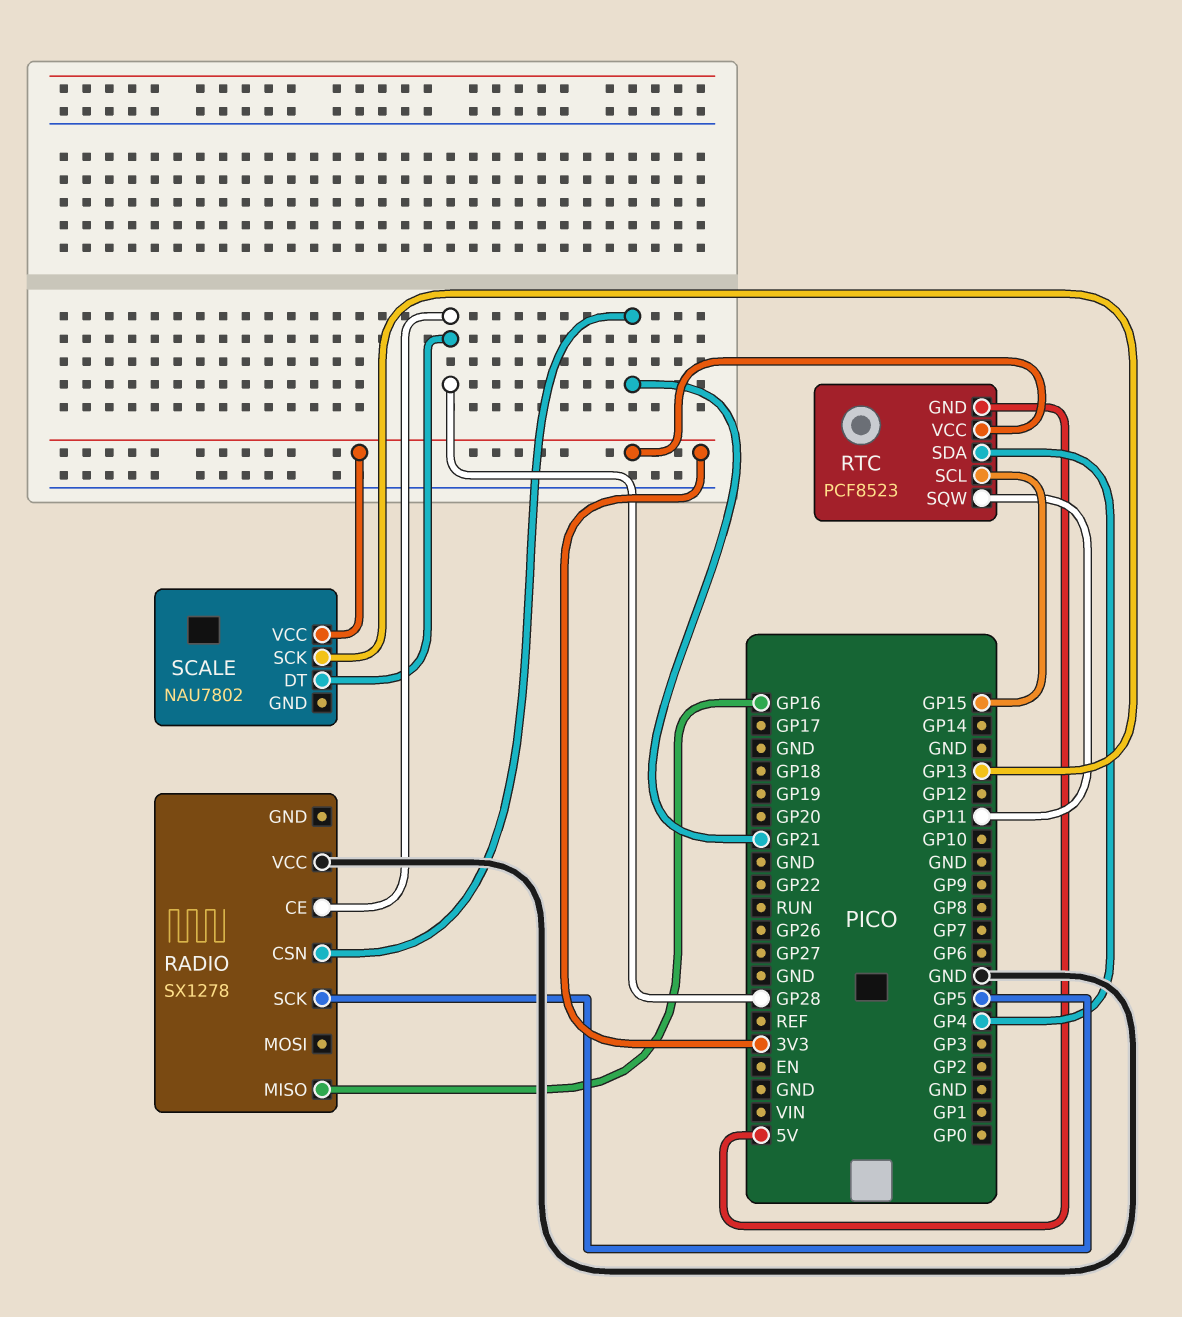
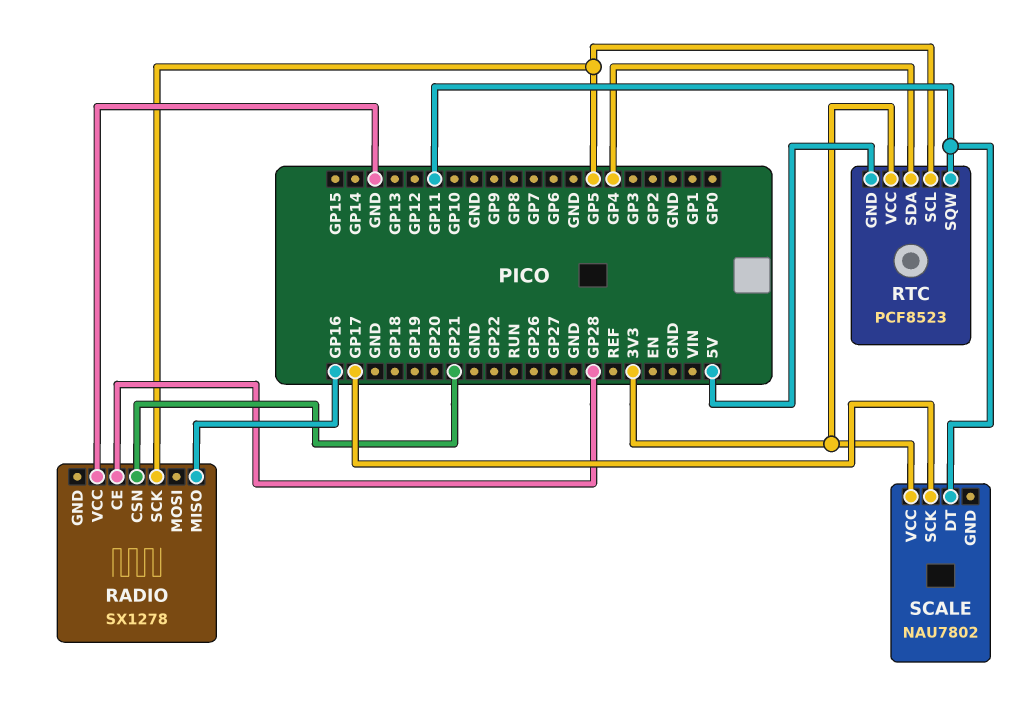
RTC pin SCL: GP15 -> GP5
SCALE pin DT: GP28 -> GP11
SCALE pin SCK: GP13 -> GP17

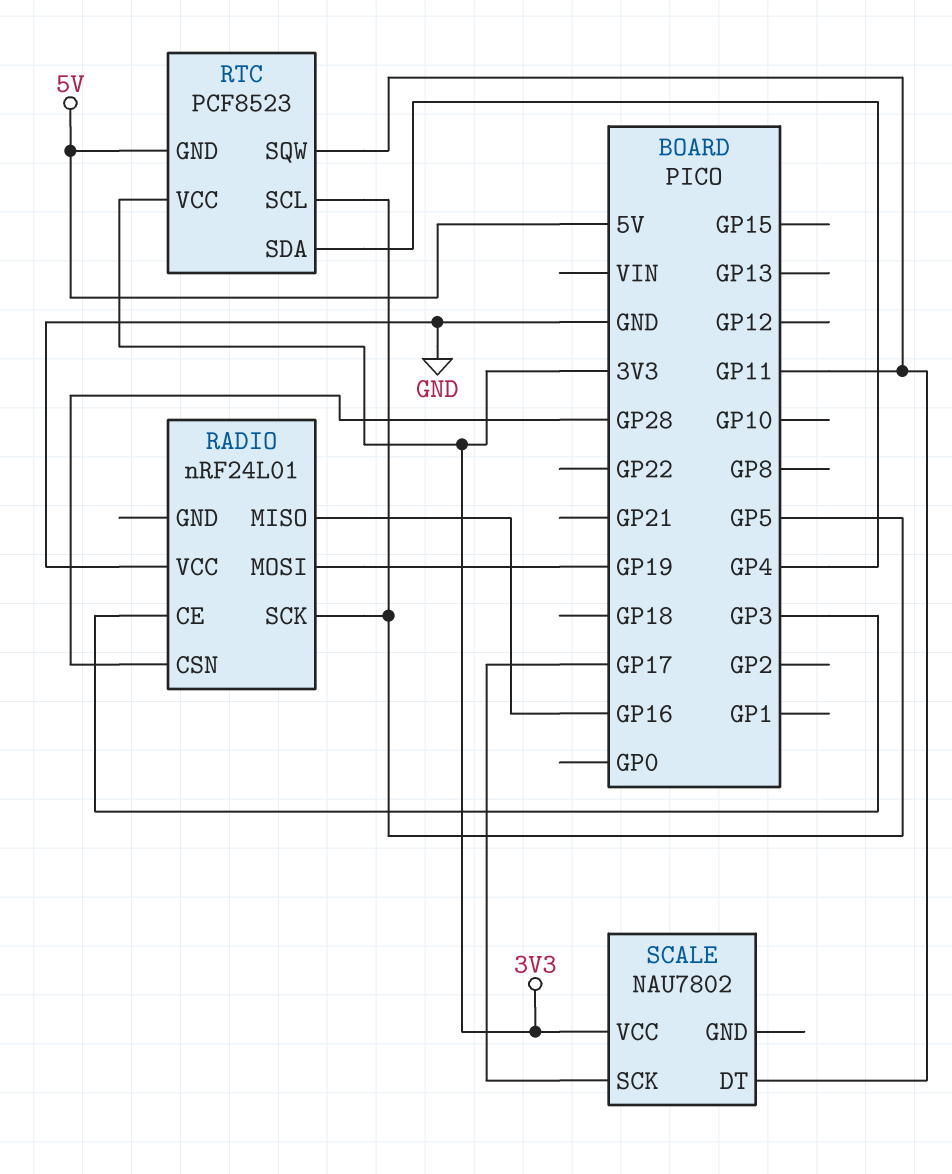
RADIO: SX1278 -> nRF24L01
RADIO pin CE: GP28 -> GP3
RADIO pin CSN: GP21 -> GP28
RADIO pin MOSI: none -> GP19

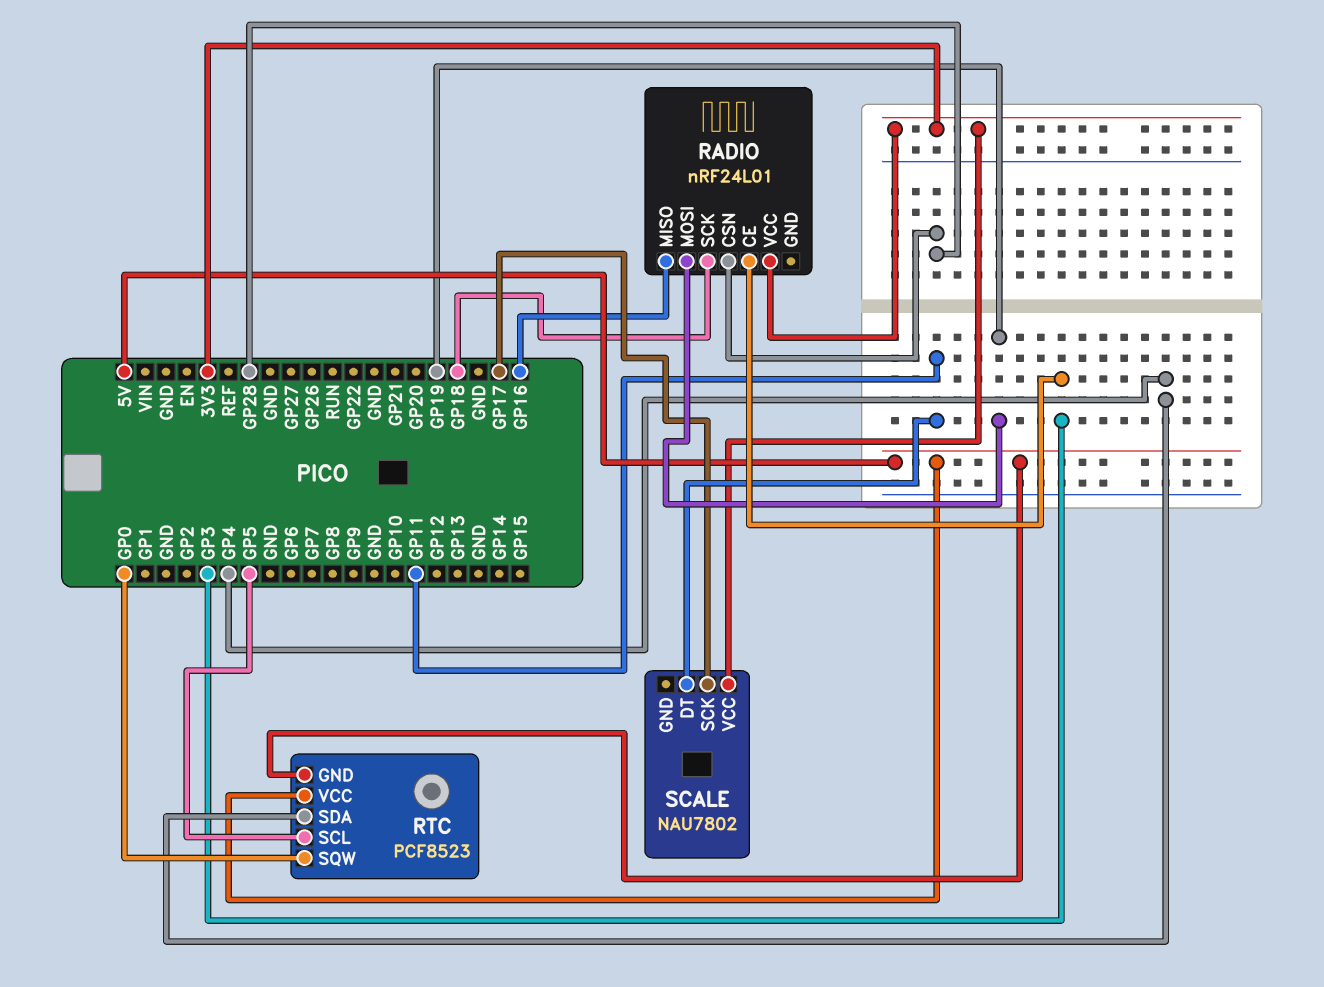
RADIO pin SCK: GP5 -> GP18
RADIO pin VCC: GND -> 3V3
RTC pin SQW: GP11 -> GP0
RTC pin VCC: 3V3 -> 5V

